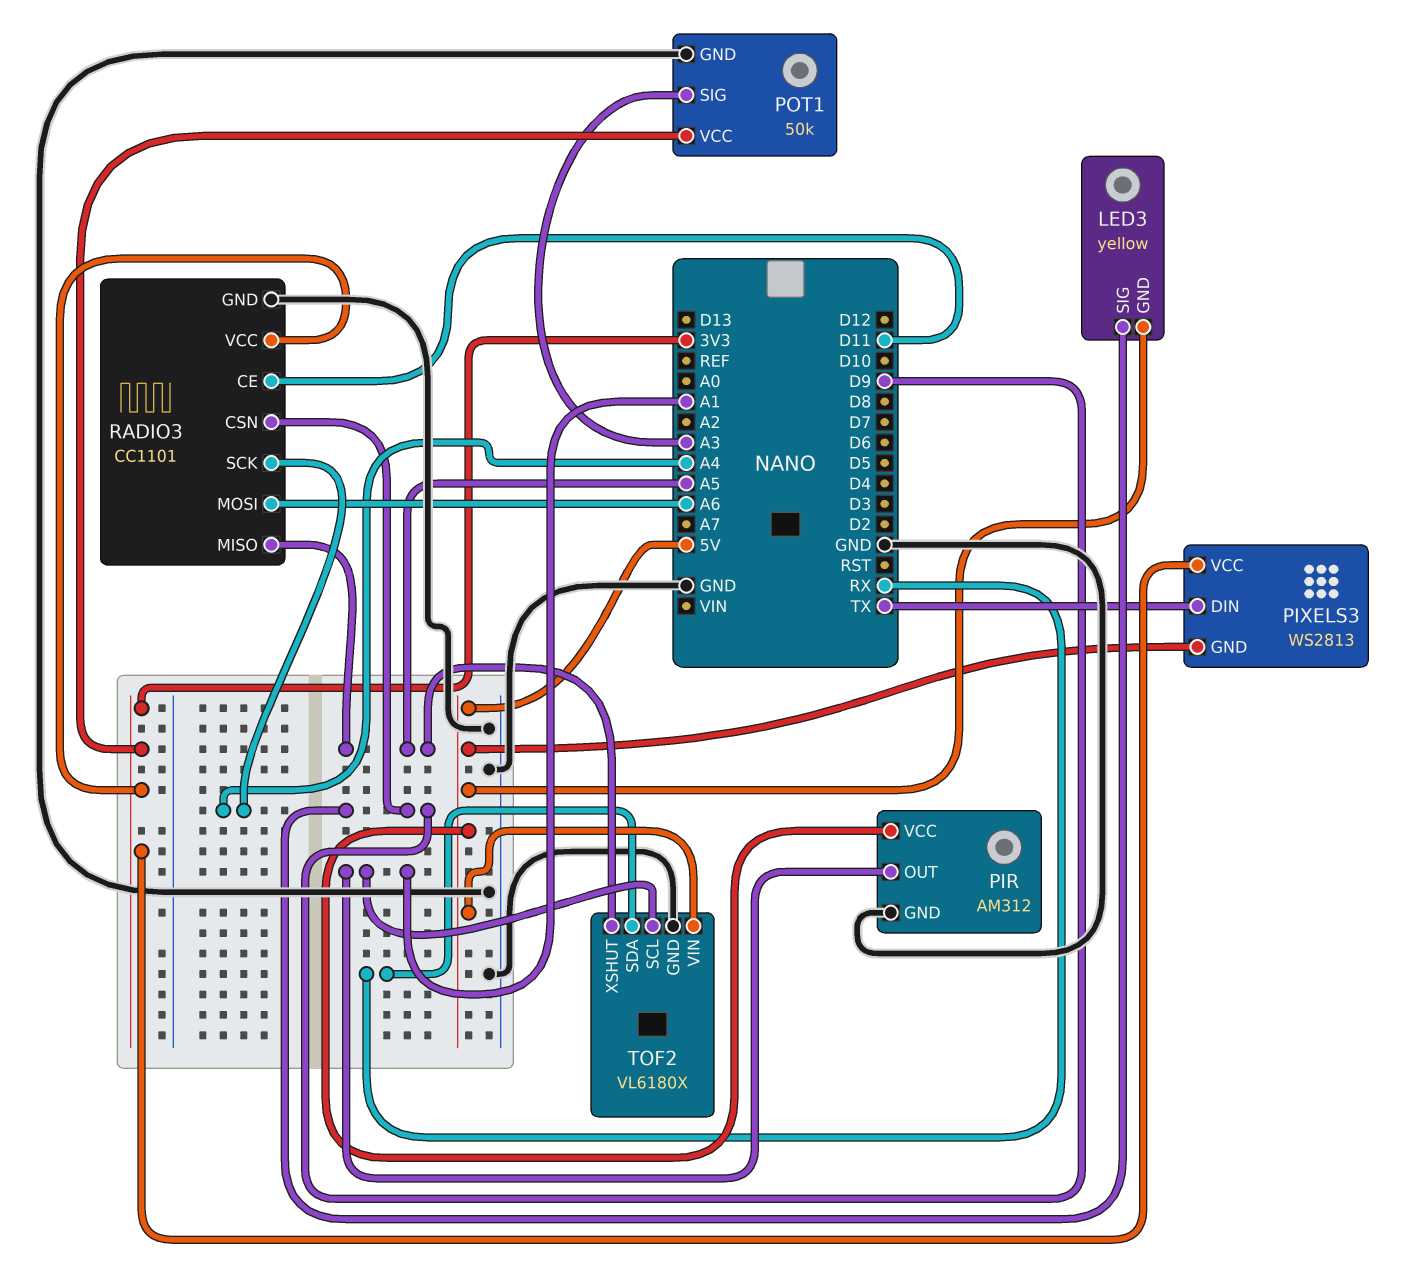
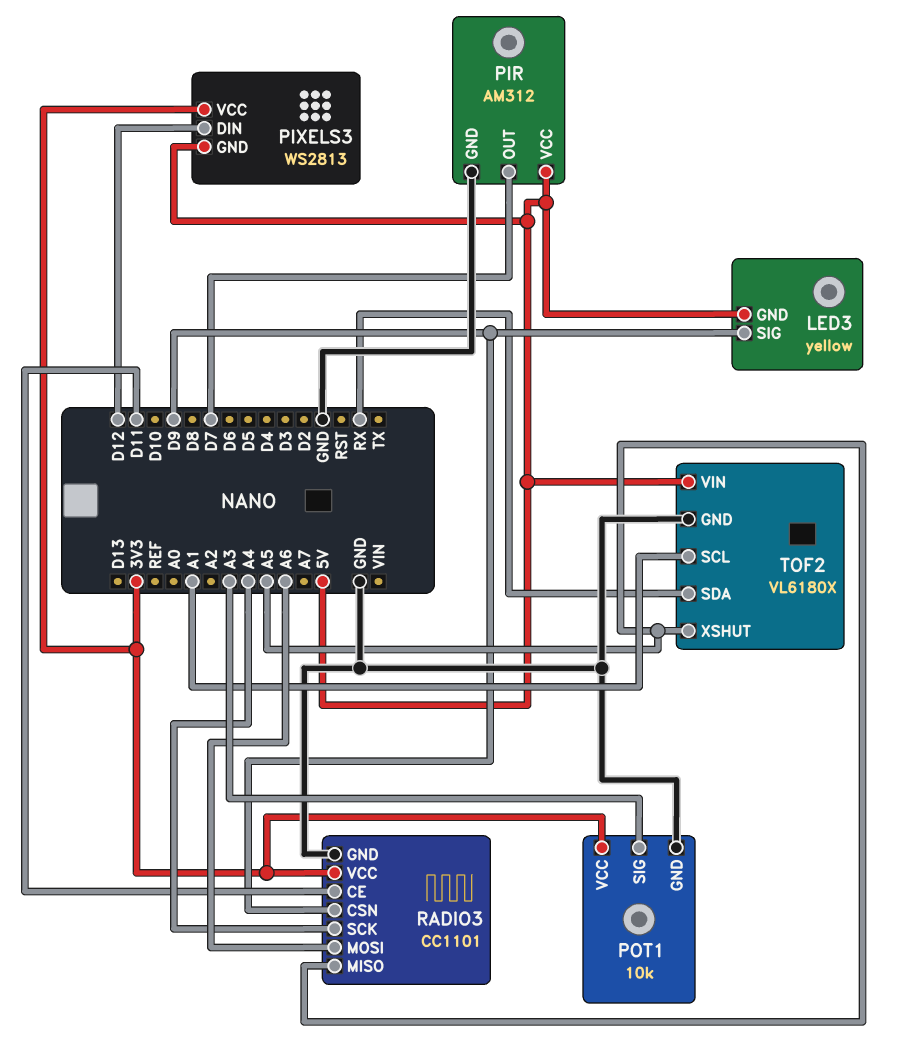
PIR pin OUT: A1 -> D7
PIXELS3 pin DIN: TX -> D12
POT1: 50k -> 10k

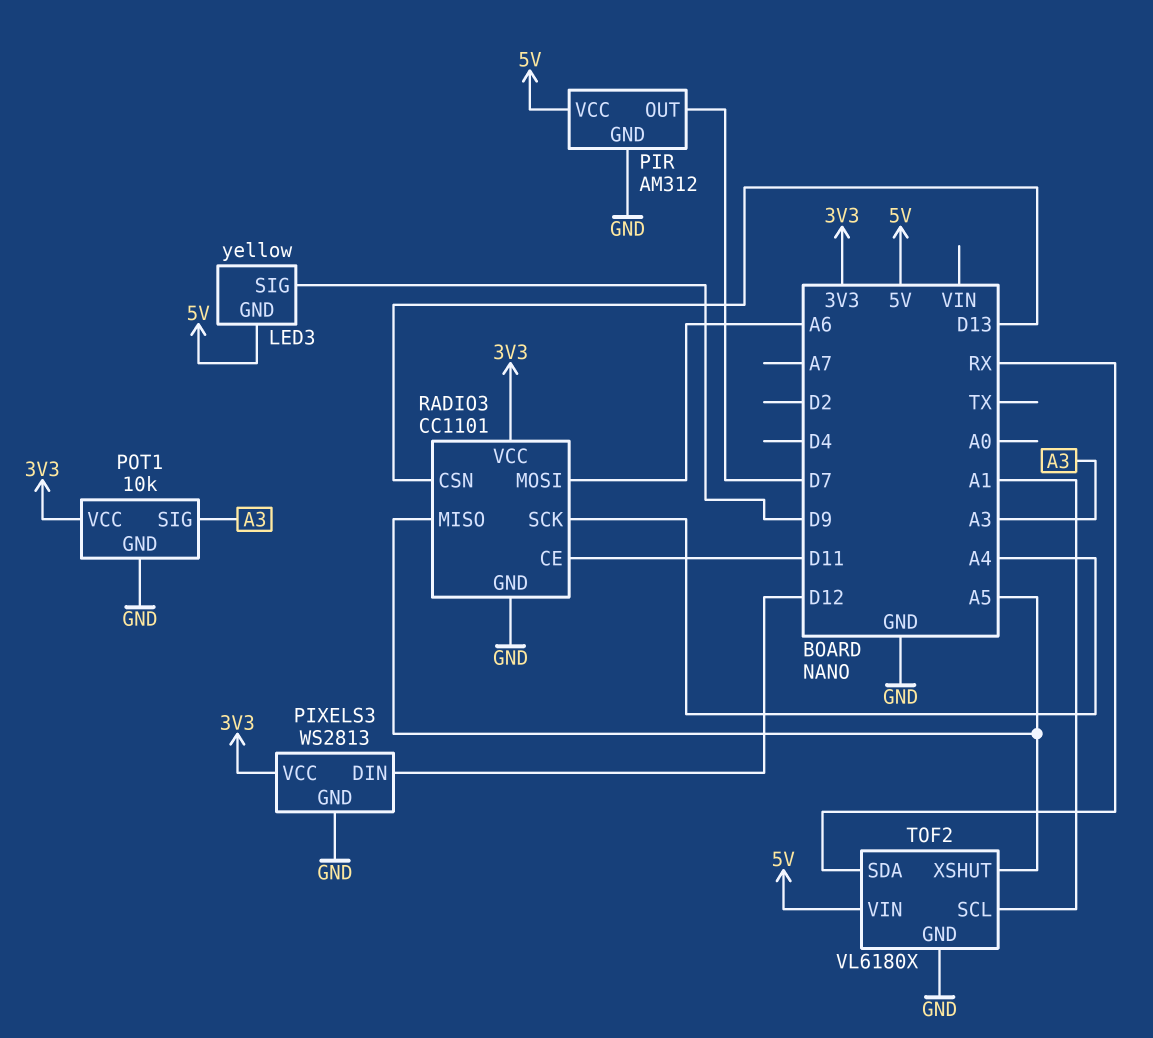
PIXELS3 pin GND: 5V -> GND
RADIO3 pin CSN: D9 -> D13

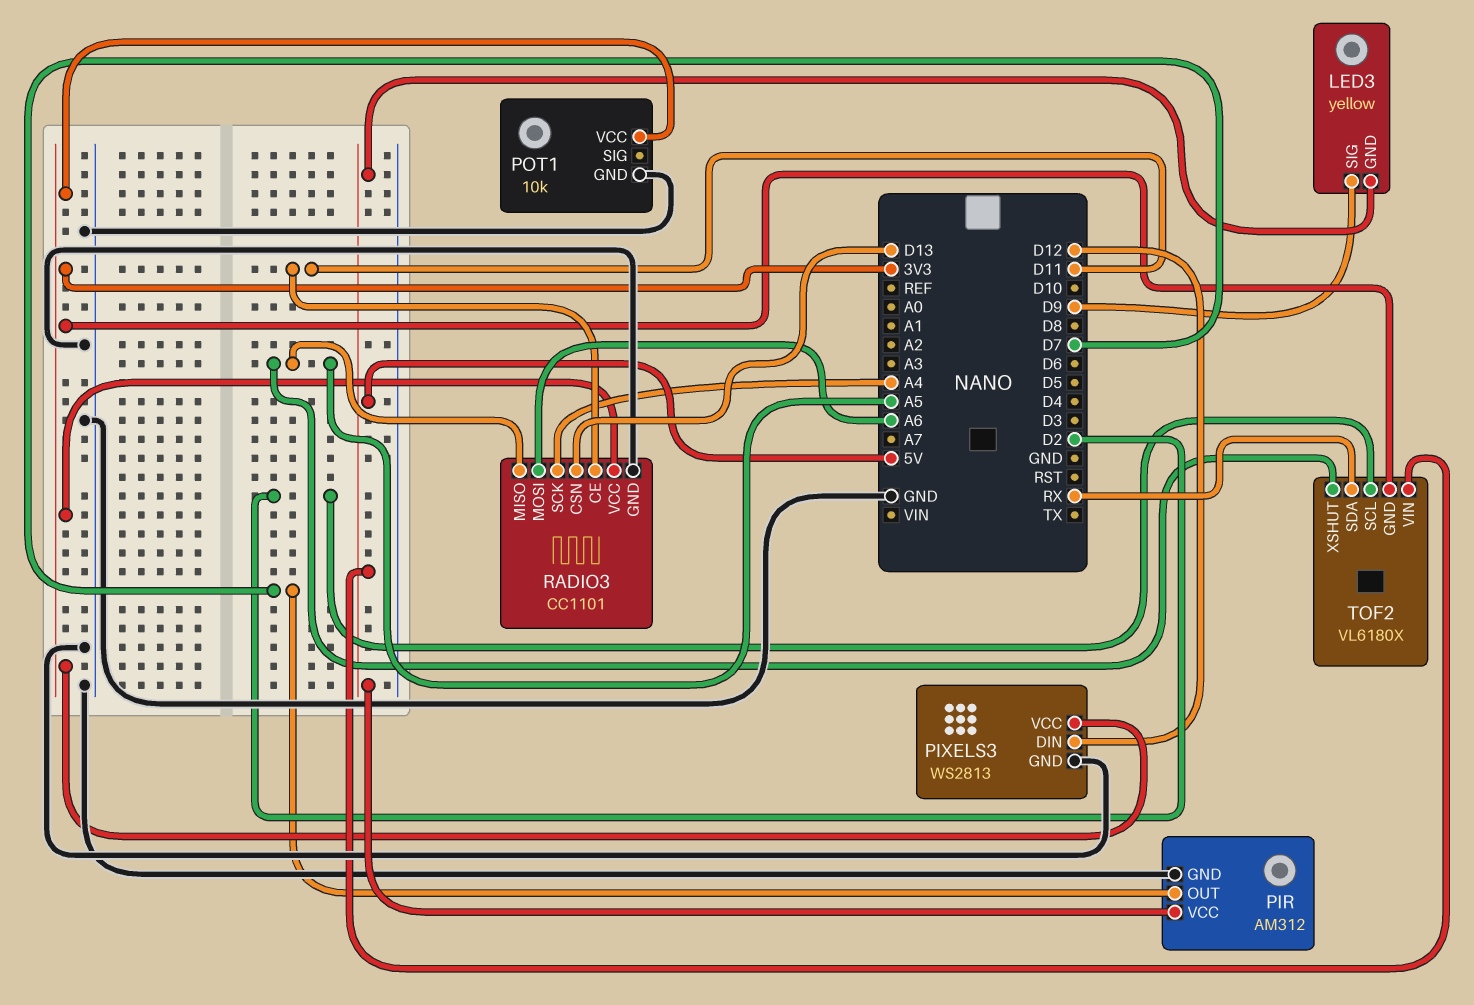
POT1 pin SIG: A3 -> none
TOF2 pin GND: GND -> 3V3
TOF2 pin SCL: A1 -> D2

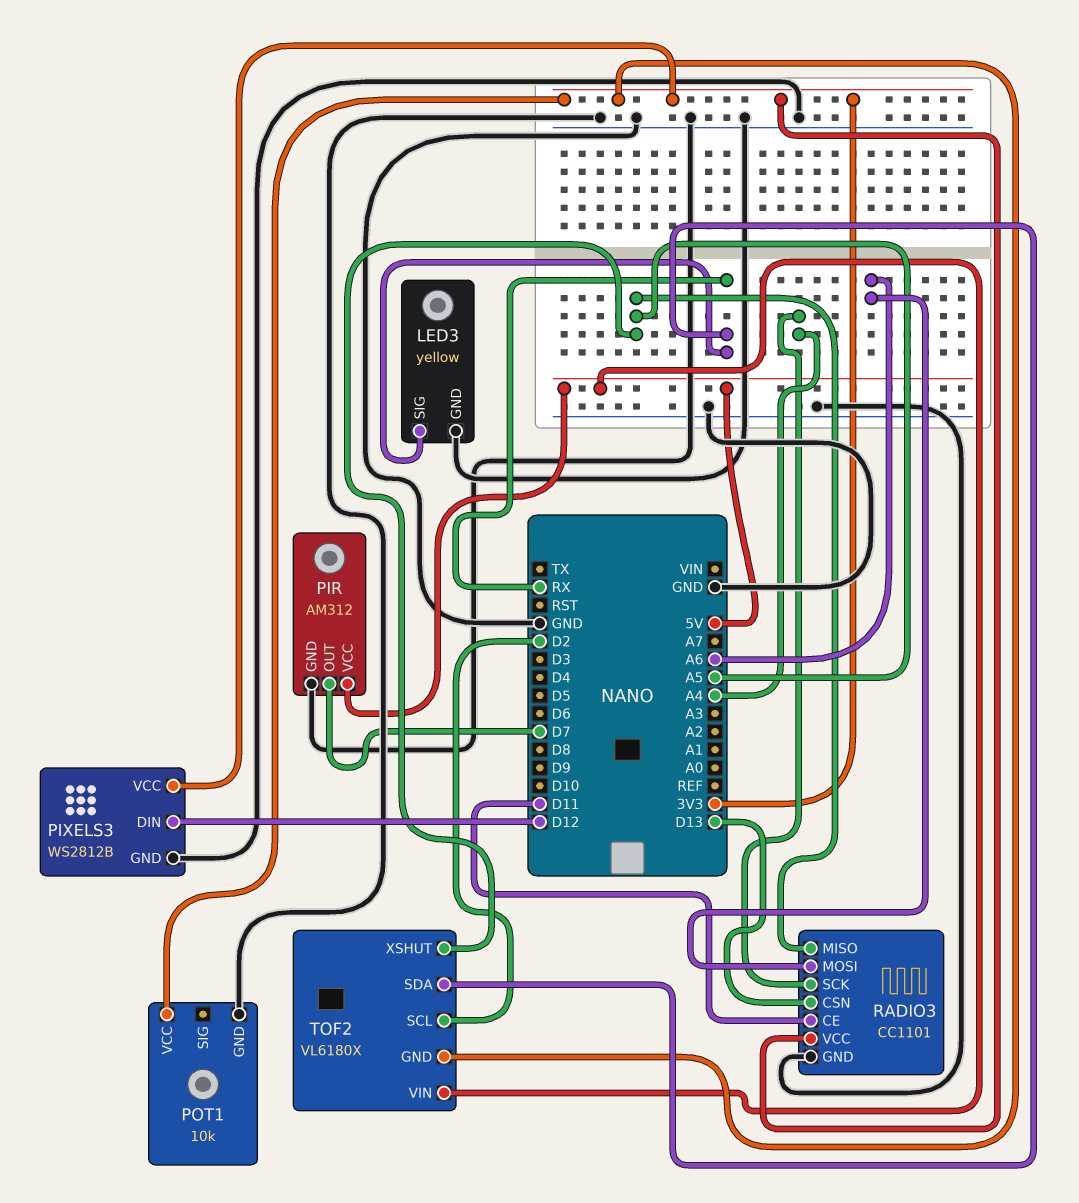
LED3 pin GND: 5V -> GND
LED3 pin SIG: D9 -> RX
PIXELS3: WS2813 -> WS2812B

